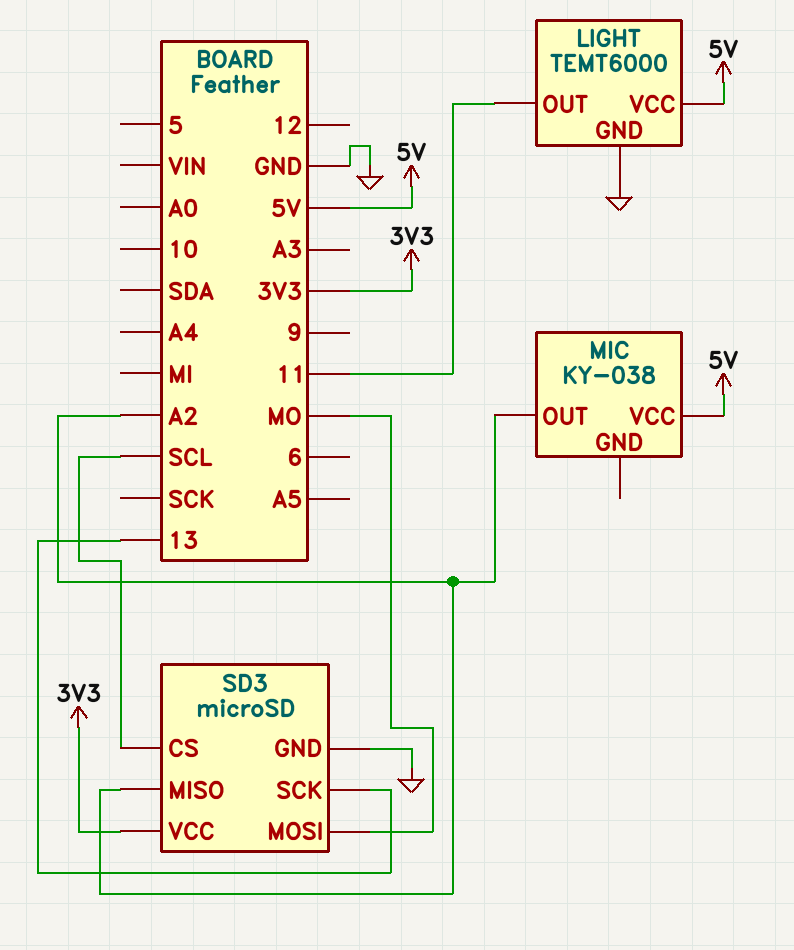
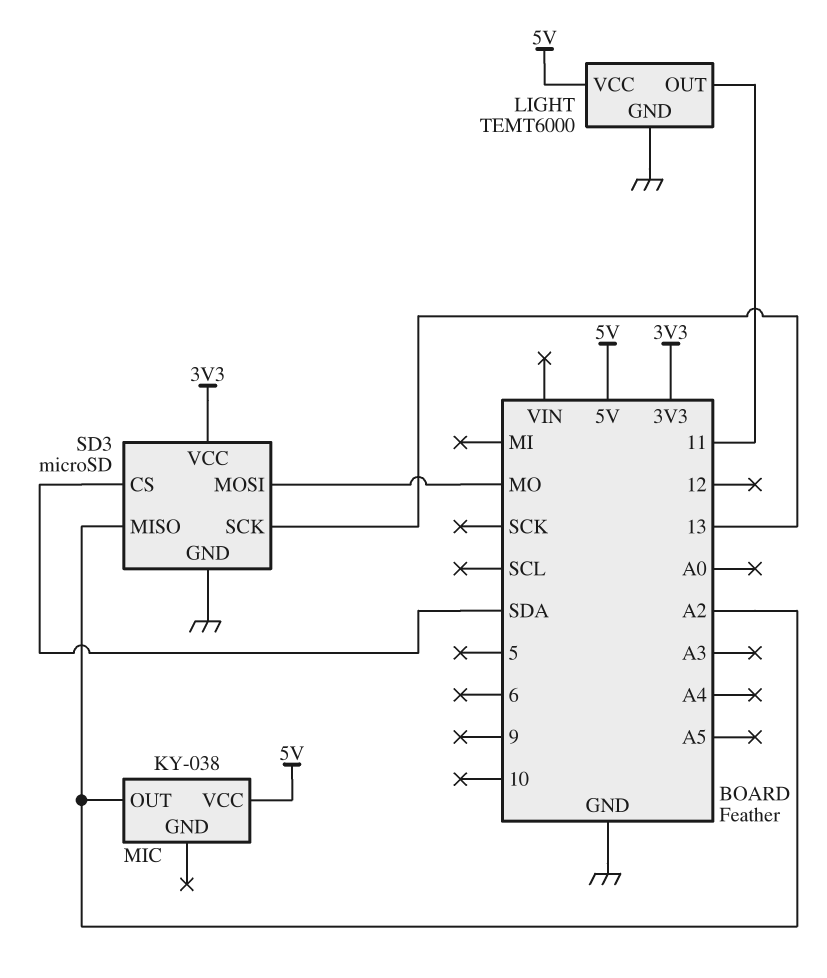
SD3 pin CS: SCL -> SDA

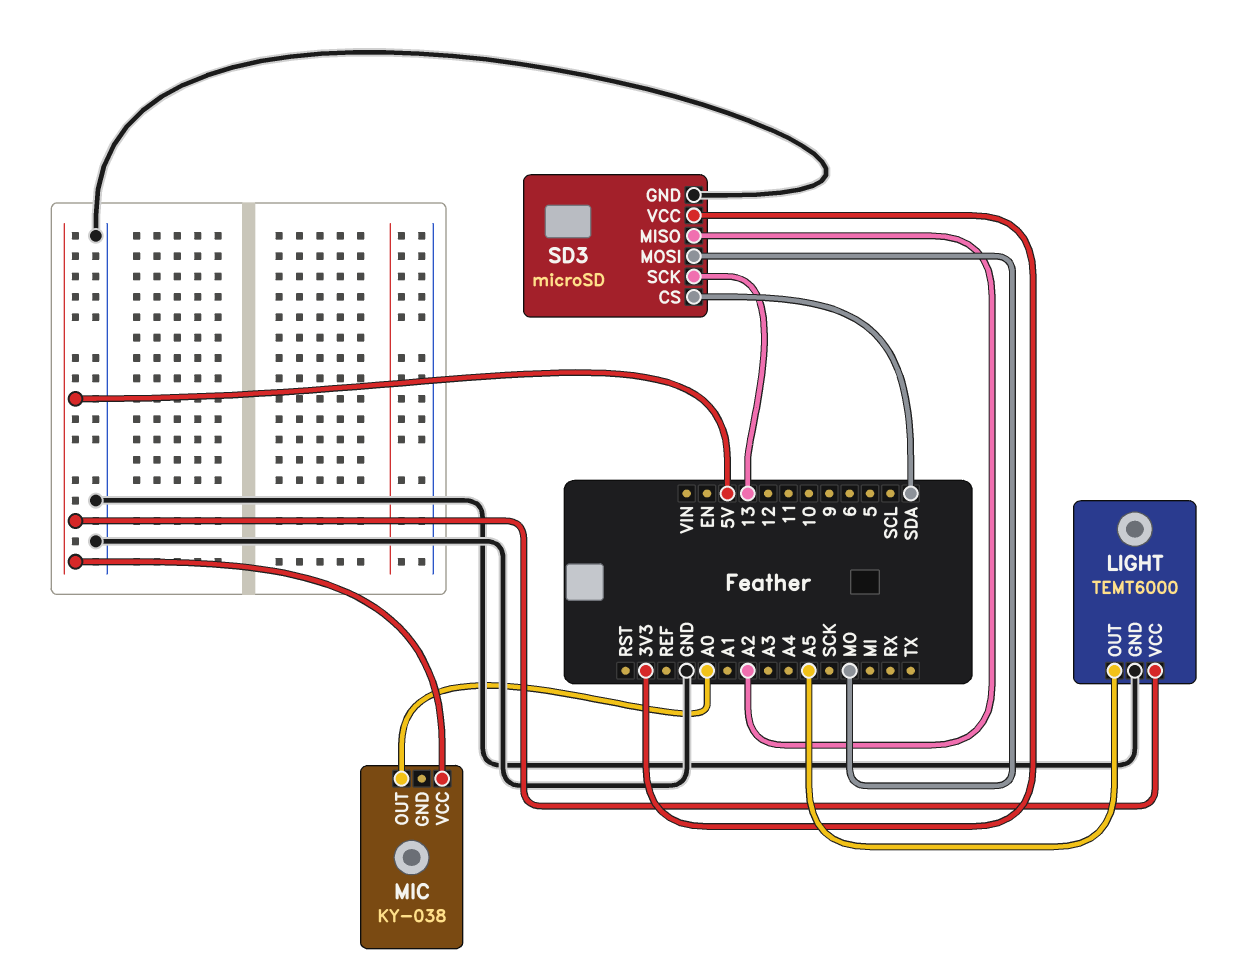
LIGHT pin OUT: 11 -> A5
MIC pin OUT: A2 -> A0

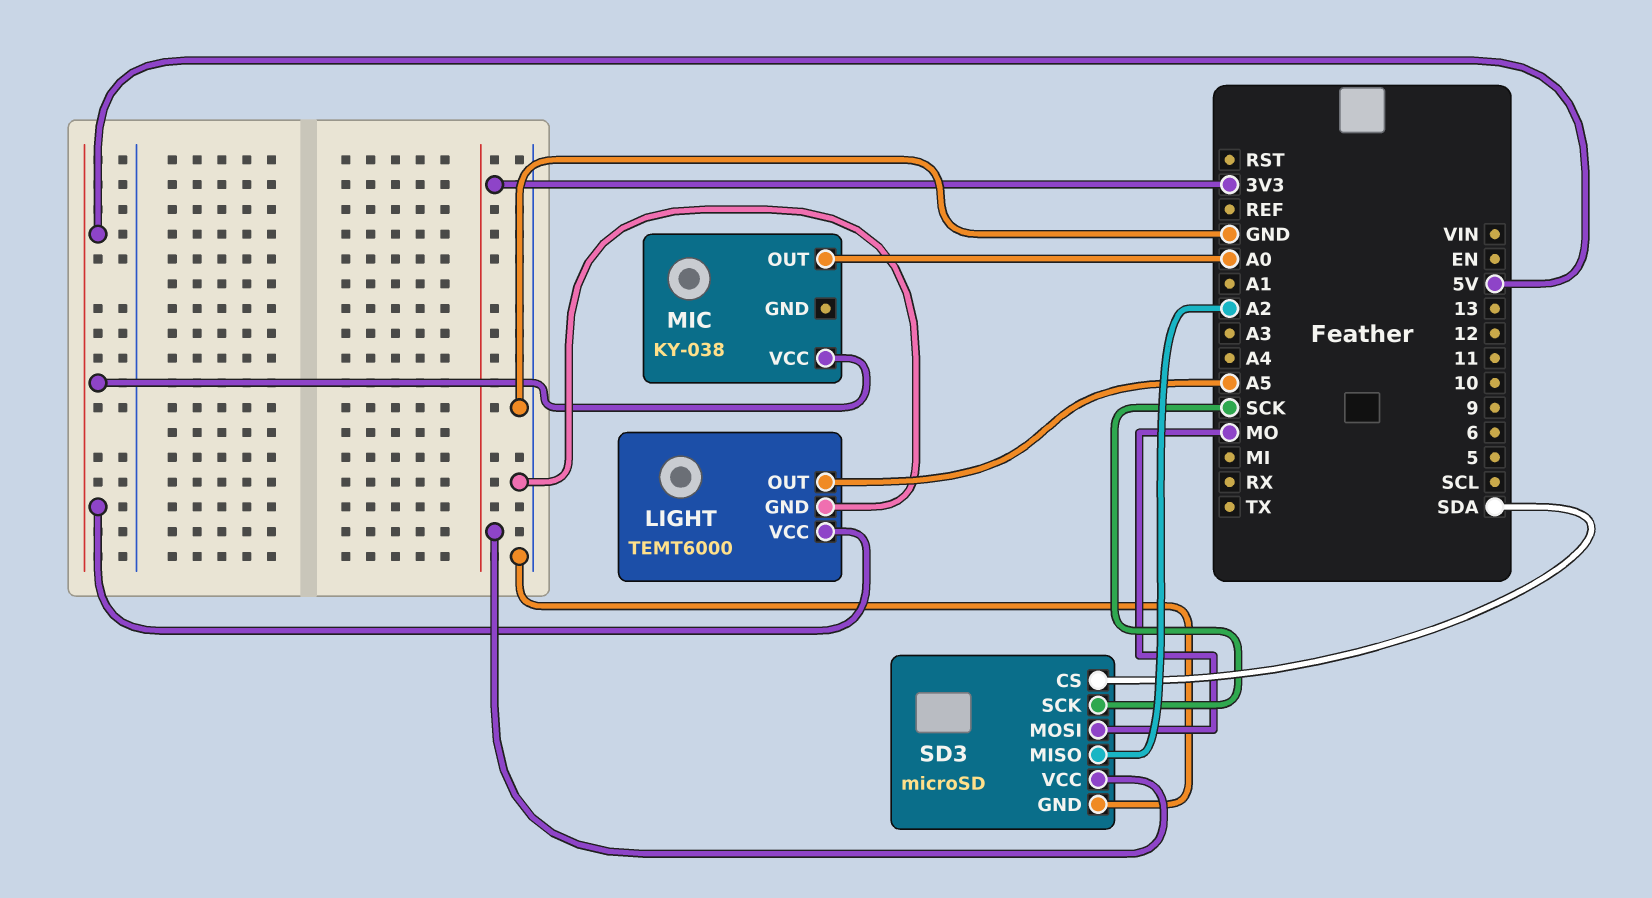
SD3 pin SCK: 13 -> SCK

